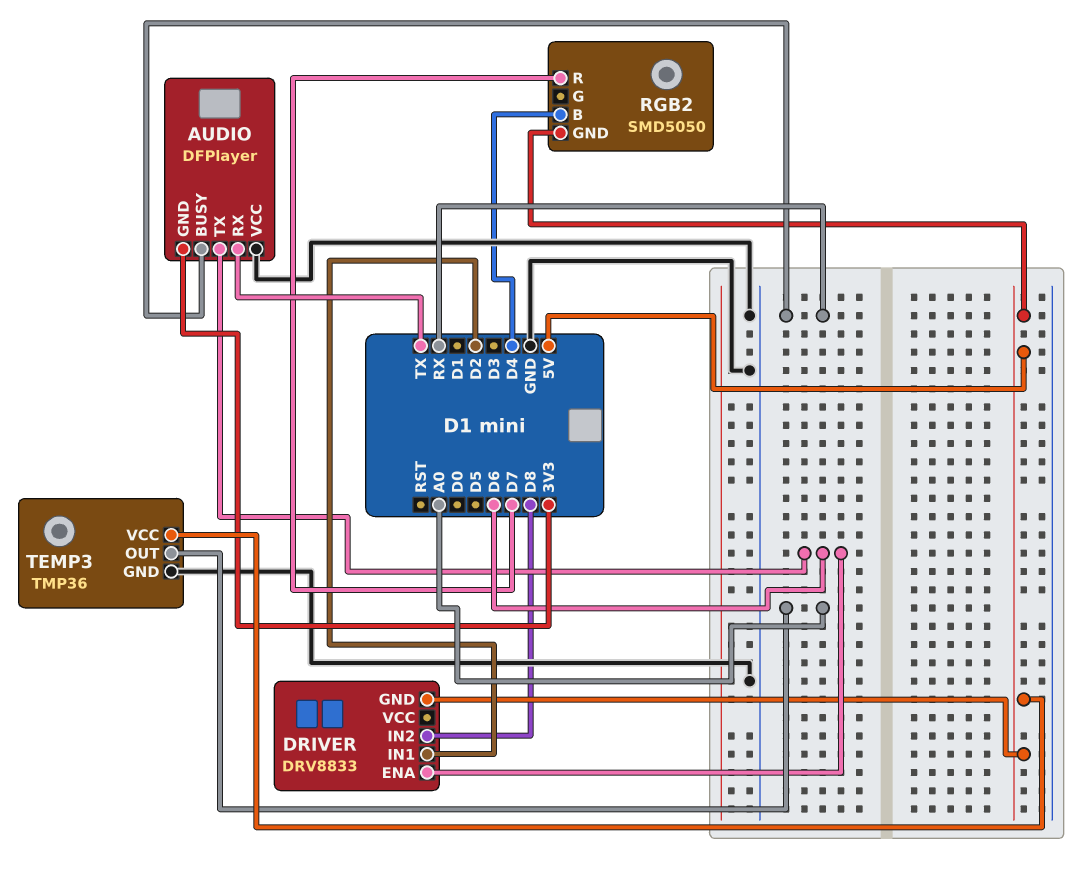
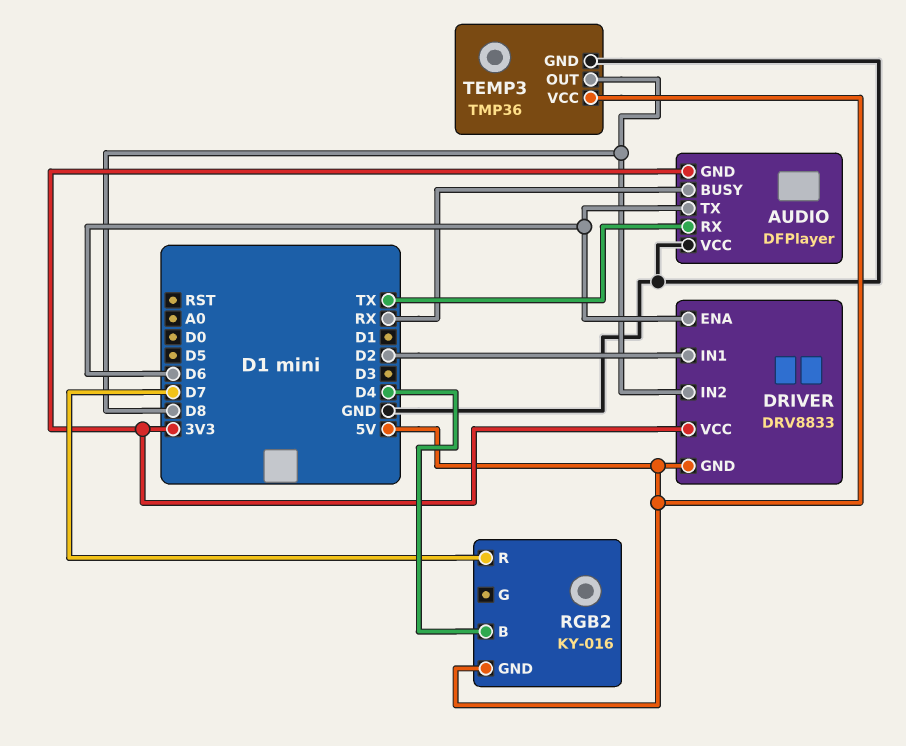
DRIVER pin VCC: none -> 3V3
RGB2: SMD5050 -> KY-016
TEMP3 pin OUT: A0 -> D8

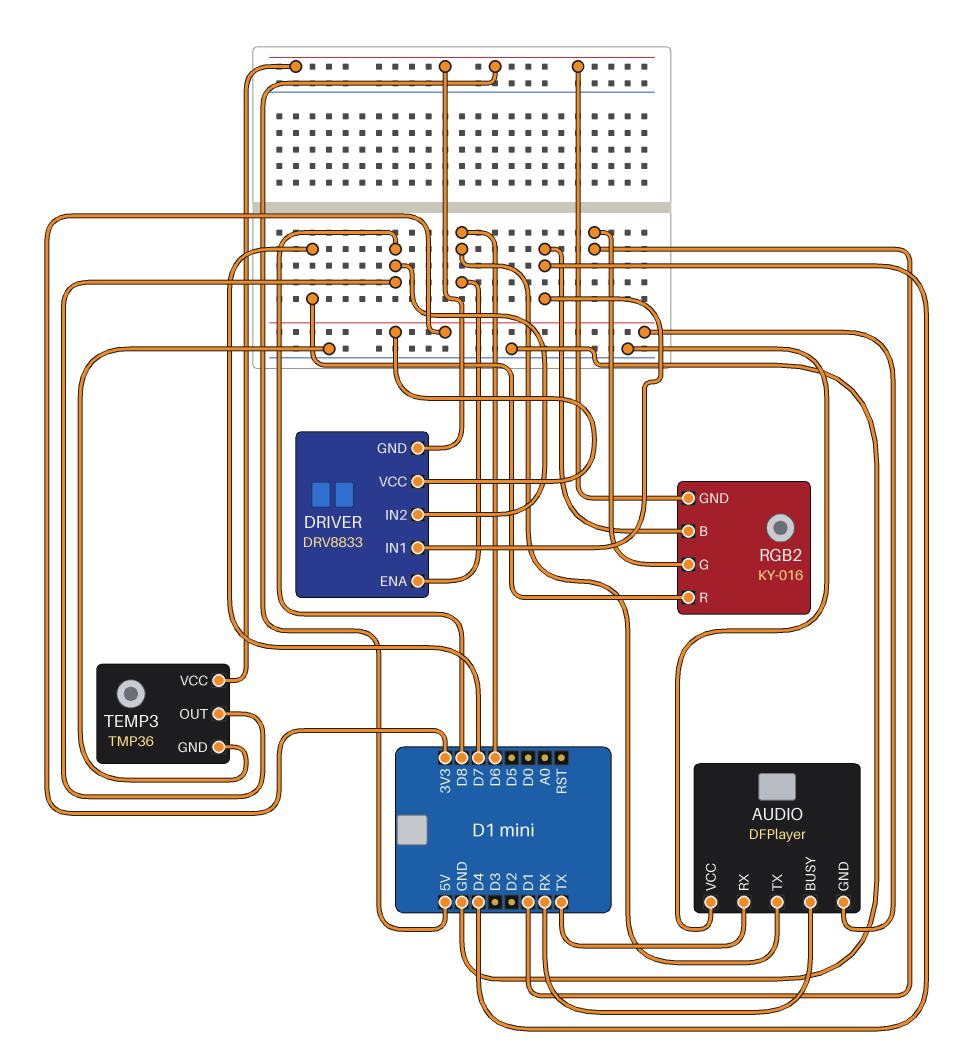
DRIVER pin IN1: D2 -> D4
RGB2 pin G: none -> D1

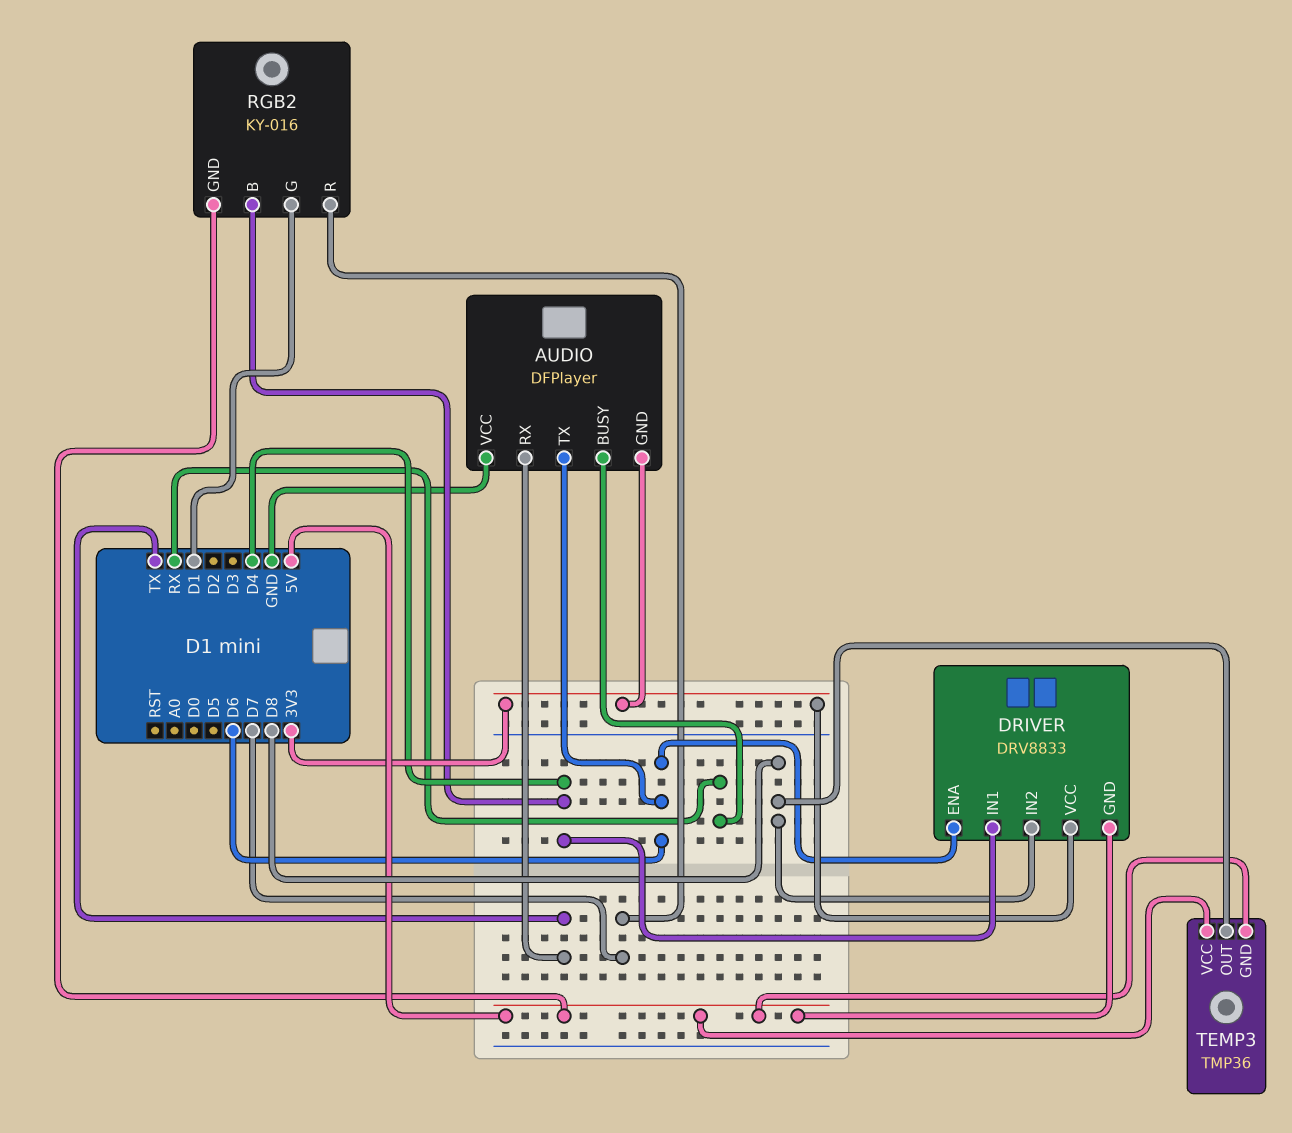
TEMP3 pin GND: GND -> 5V

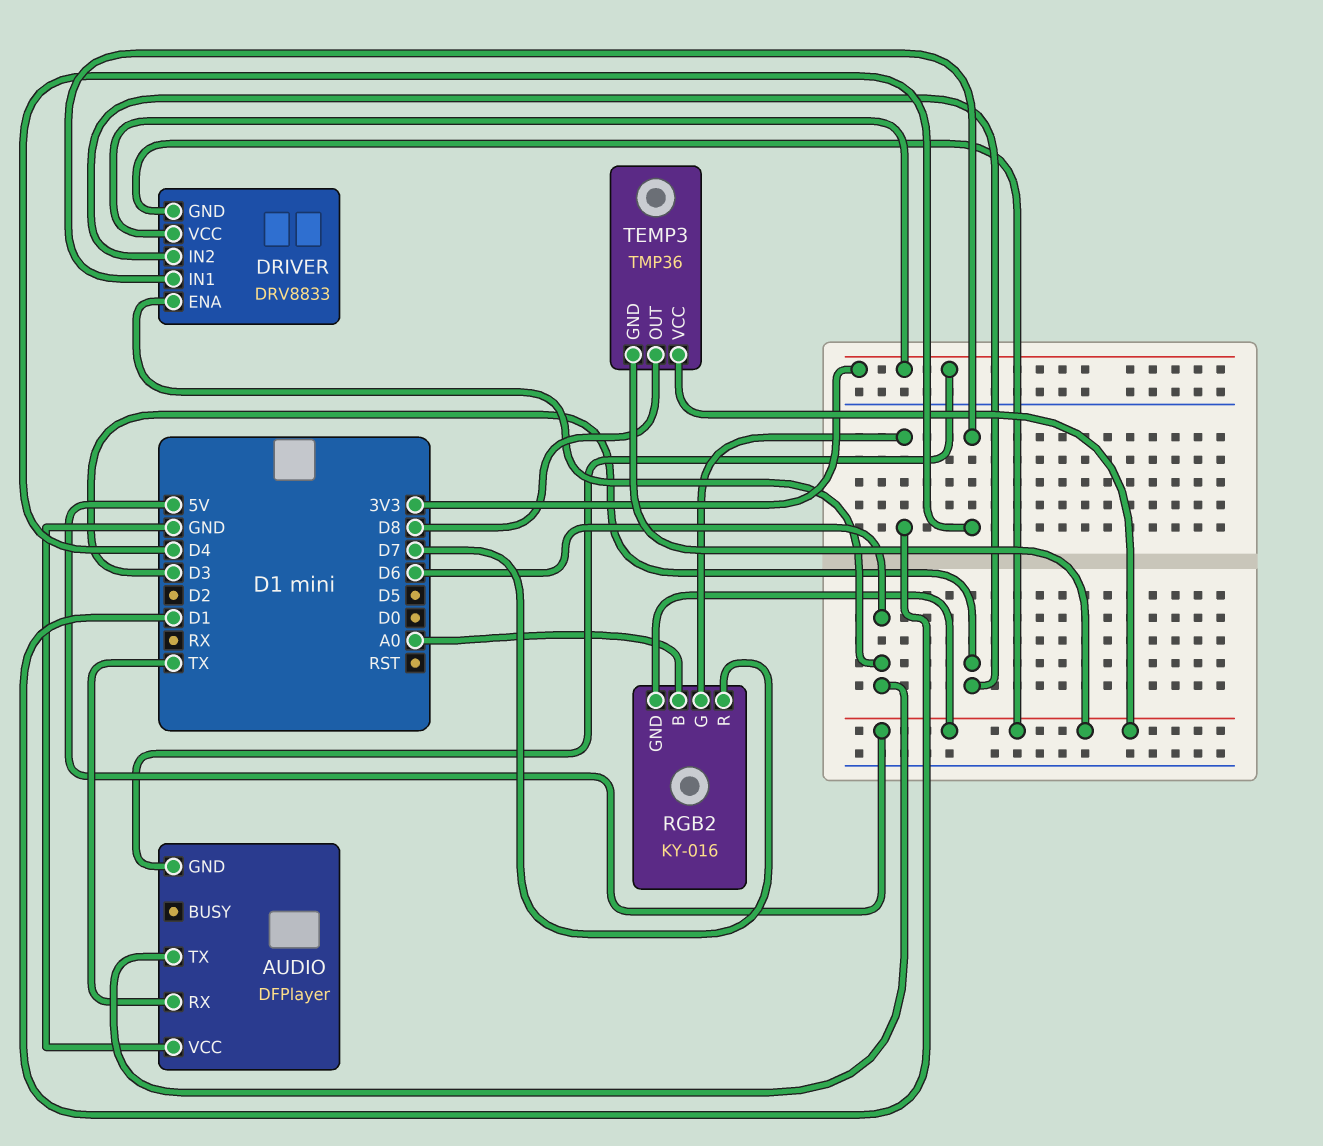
AUDIO pin BUSY: RX -> none
DRIVER pin IN2: D8 -> D3
RGB2 pin B: D4 -> A0

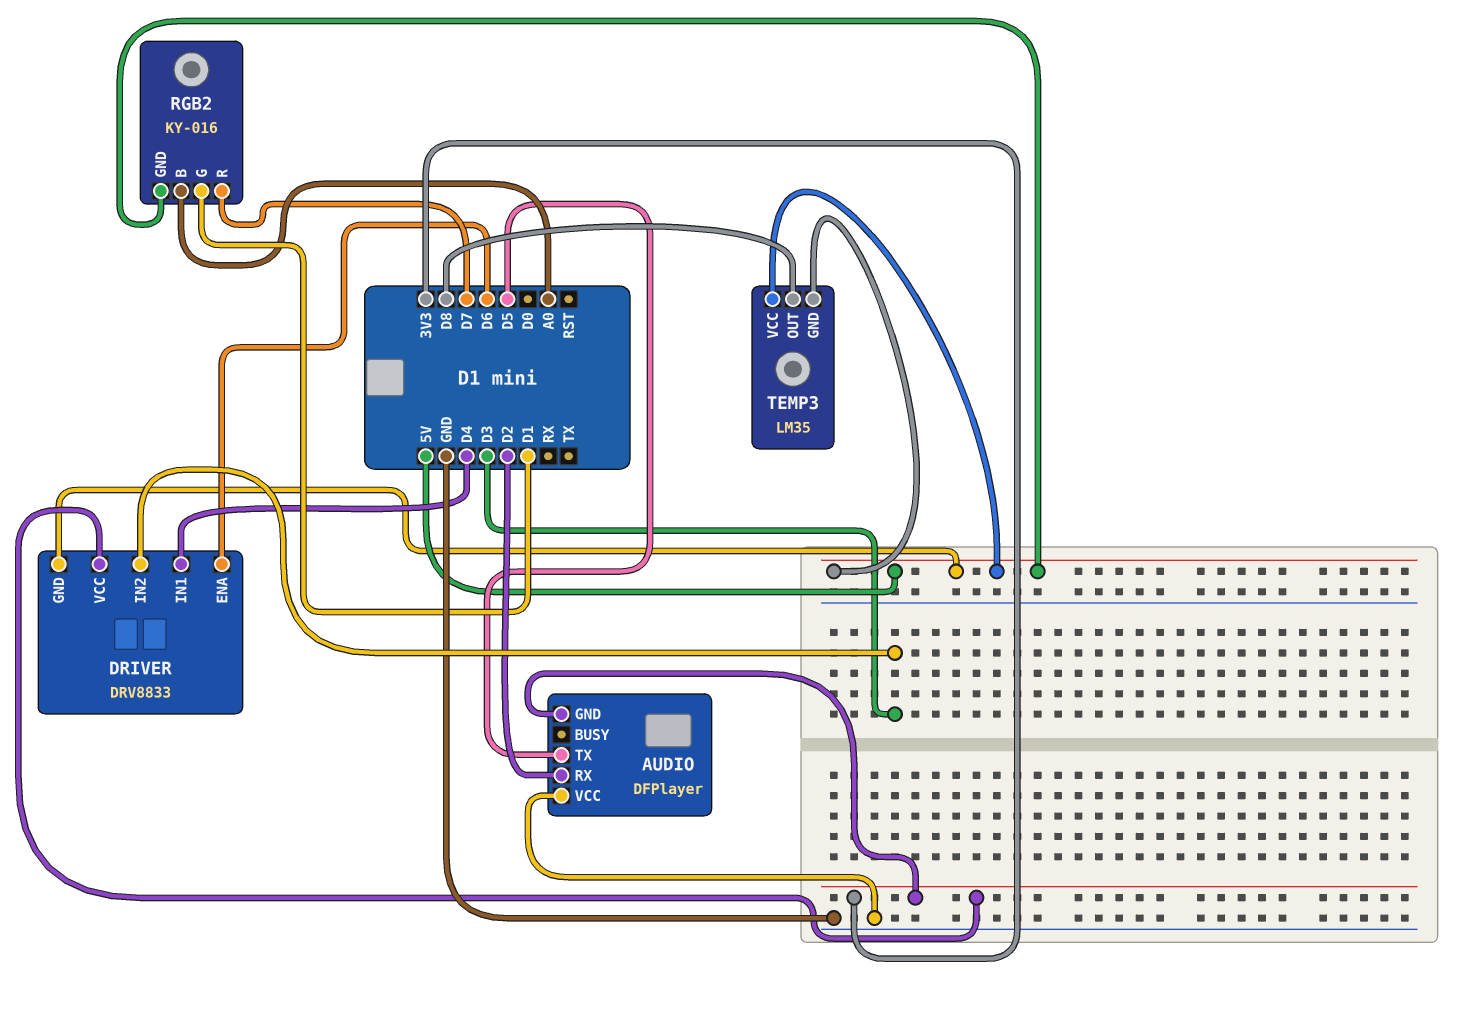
AUDIO pin RX: TX -> D2
AUDIO pin TX: D6 -> D5
TEMP3: TMP36 -> LM35

